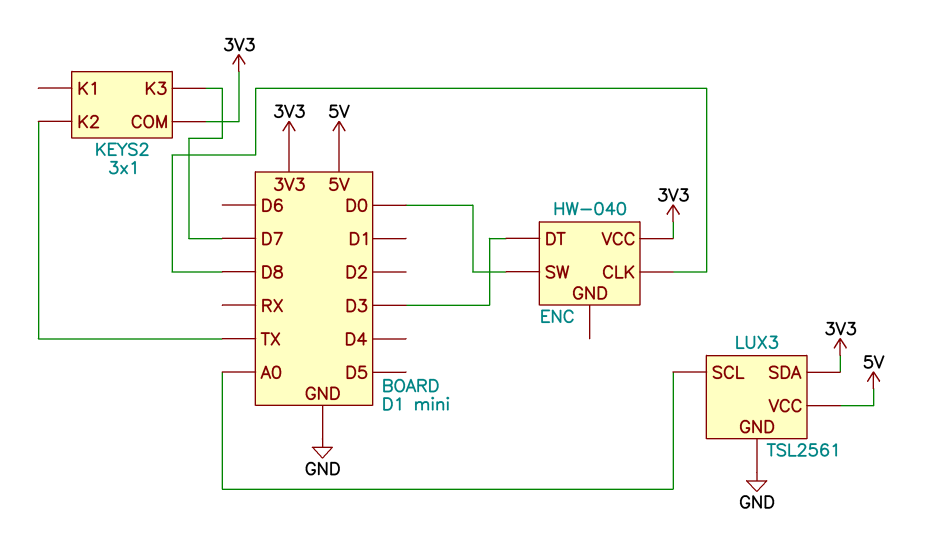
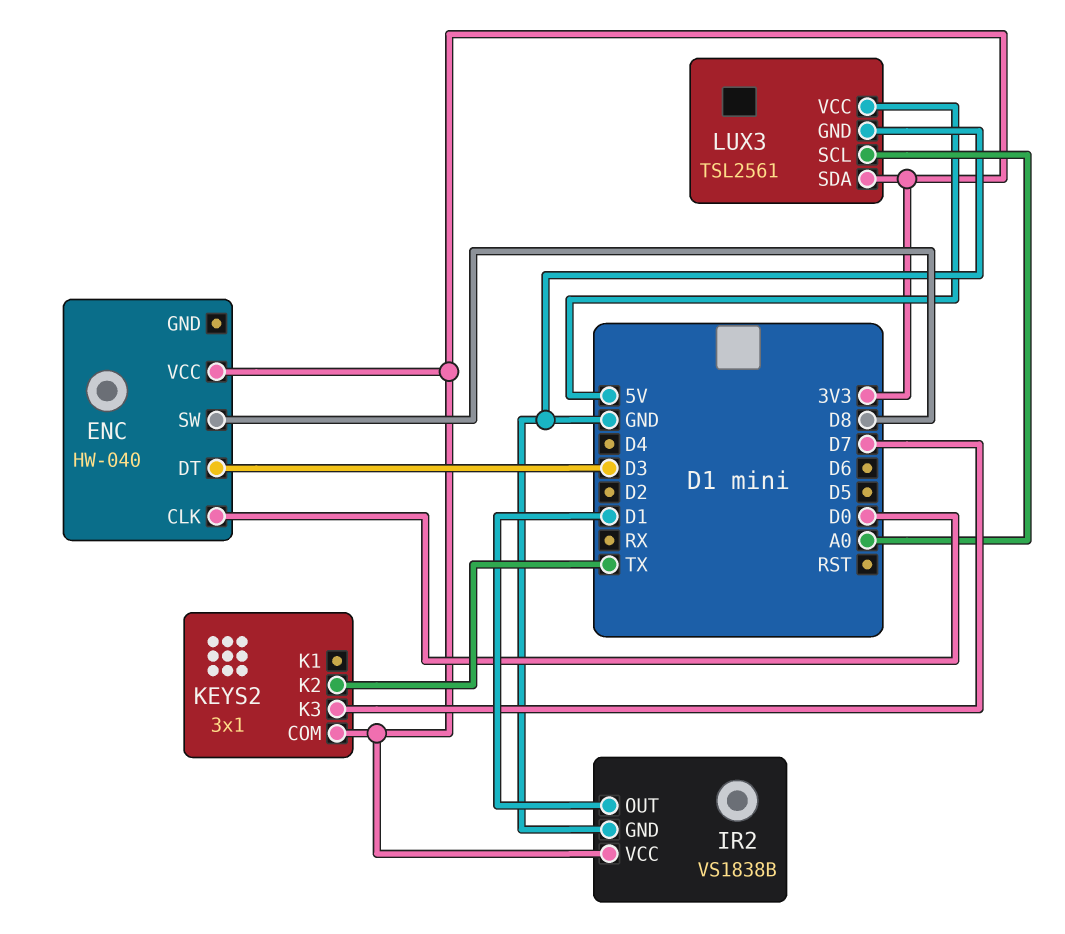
ENC pin CLK: D8 -> D0
ENC pin SW: D0 -> D8
IR2: none -> VS1838B
IR2 pin GND: none -> GND
IR2 pin OUT: none -> D1
IR2 pin VCC: none -> 3V3

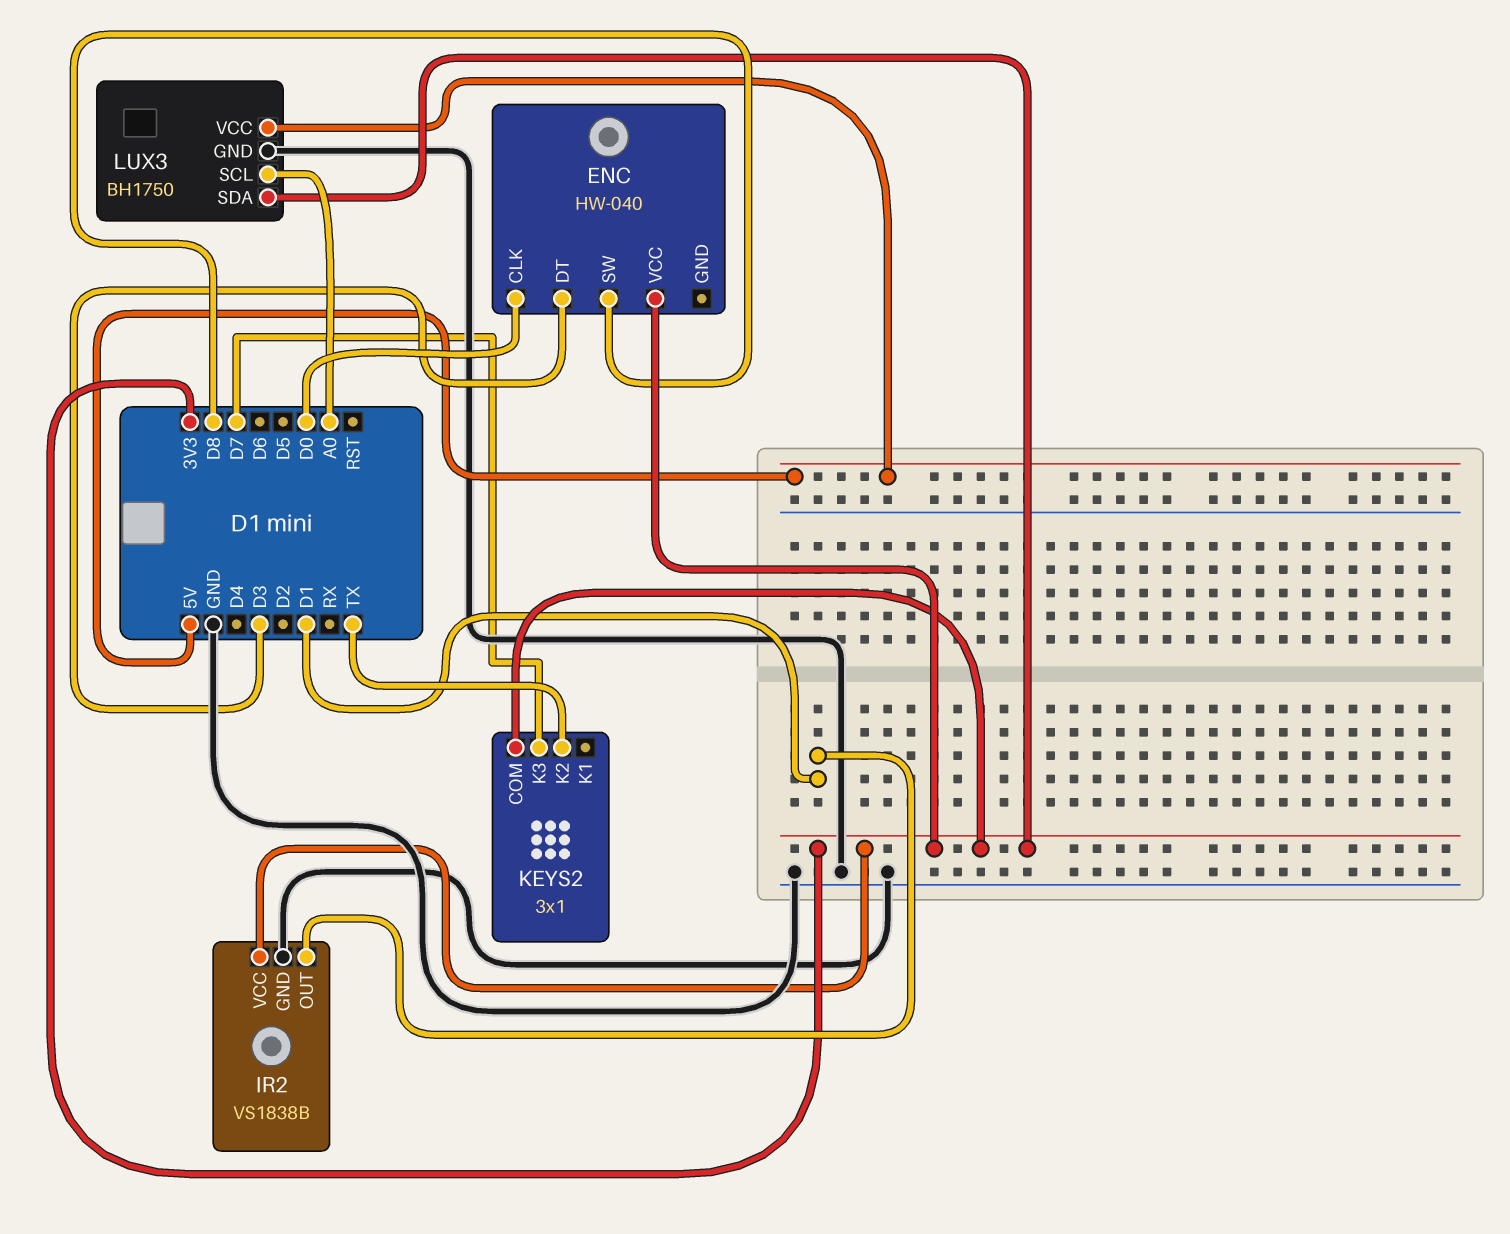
LUX3: TSL2561 -> BH1750

